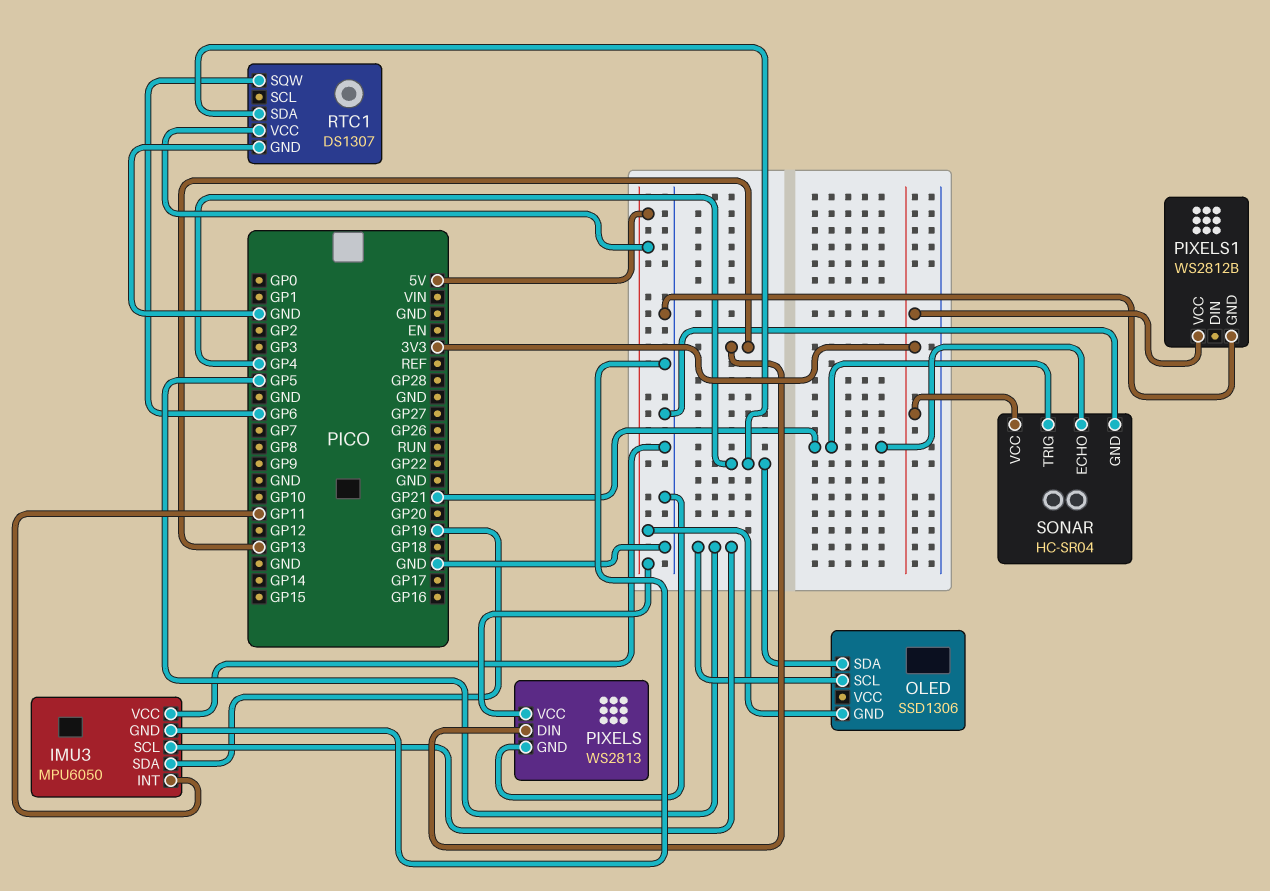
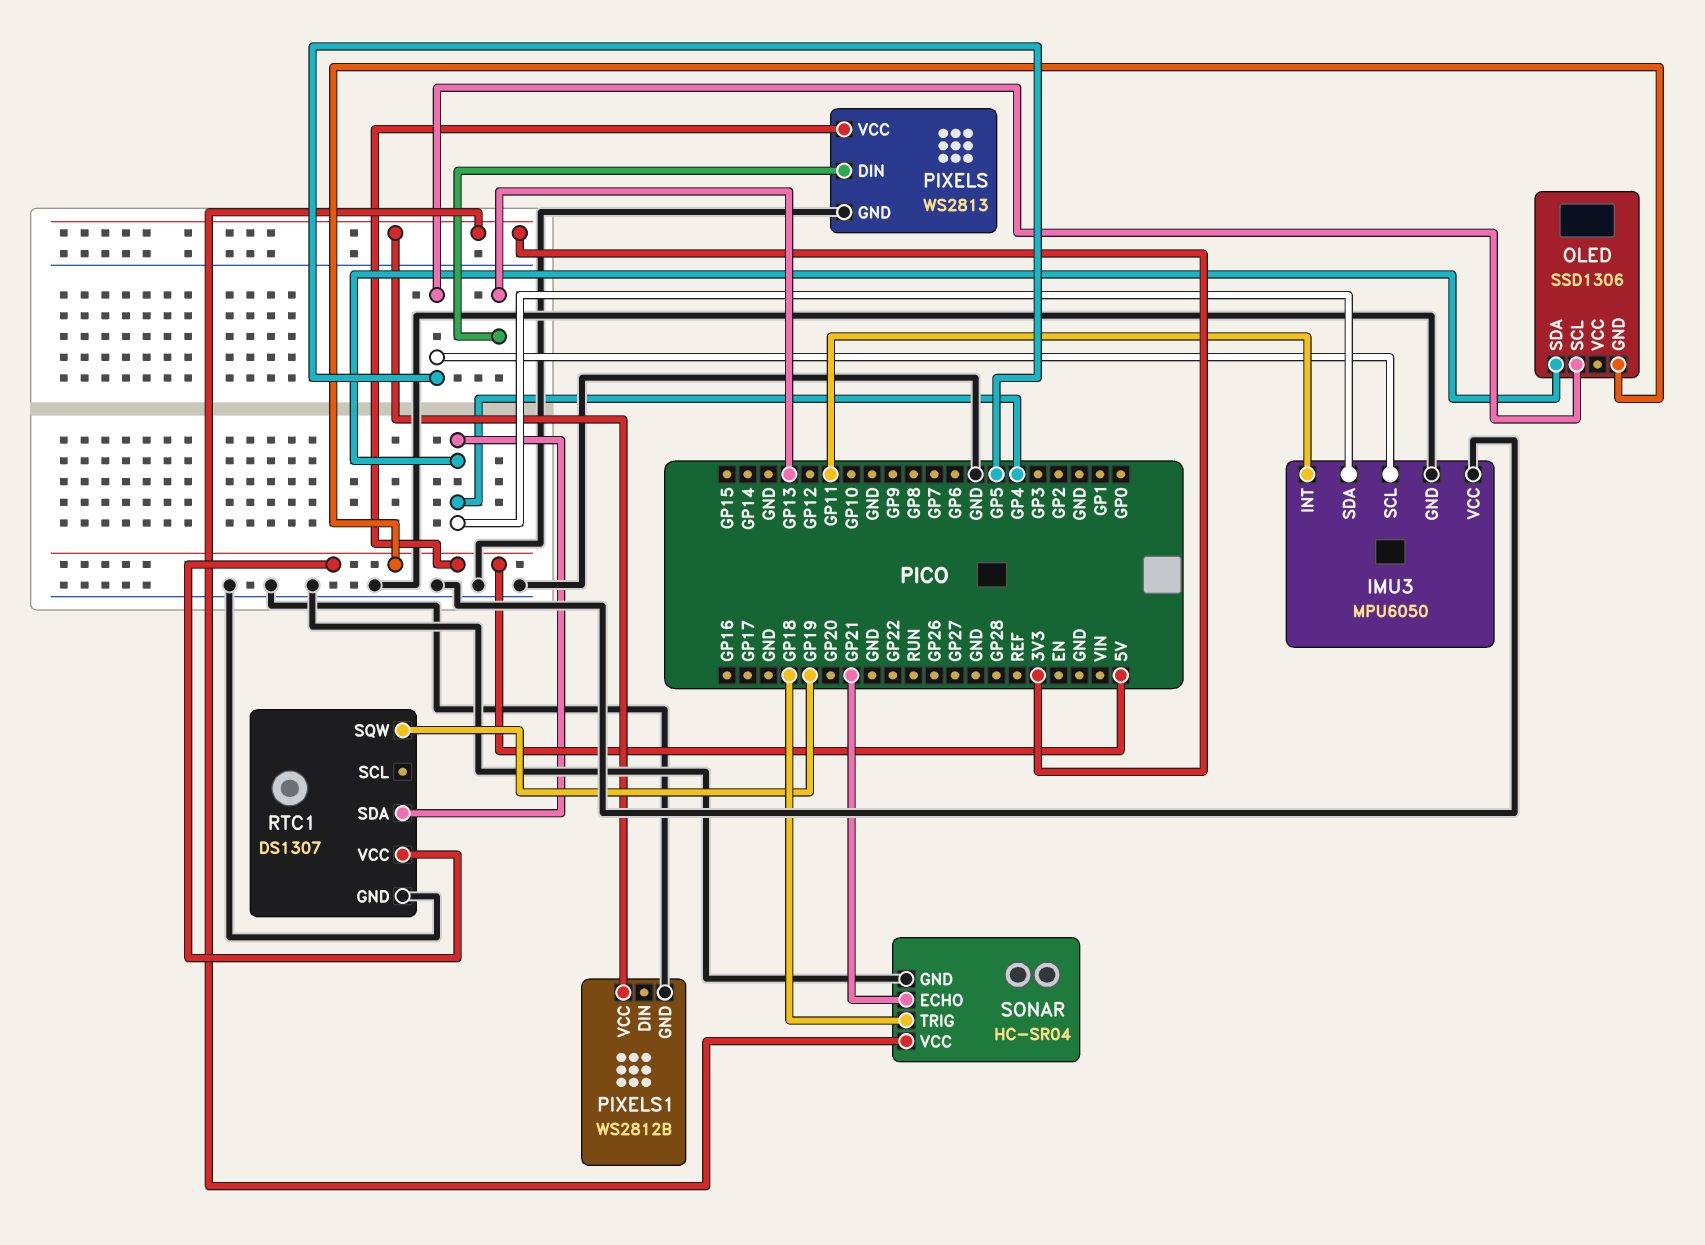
IMU3 pin SDA: GP19 -> GP4
RTC1 pin SQW: GP6 -> GP19
SONAR pin TRIG: GP21 -> GP18

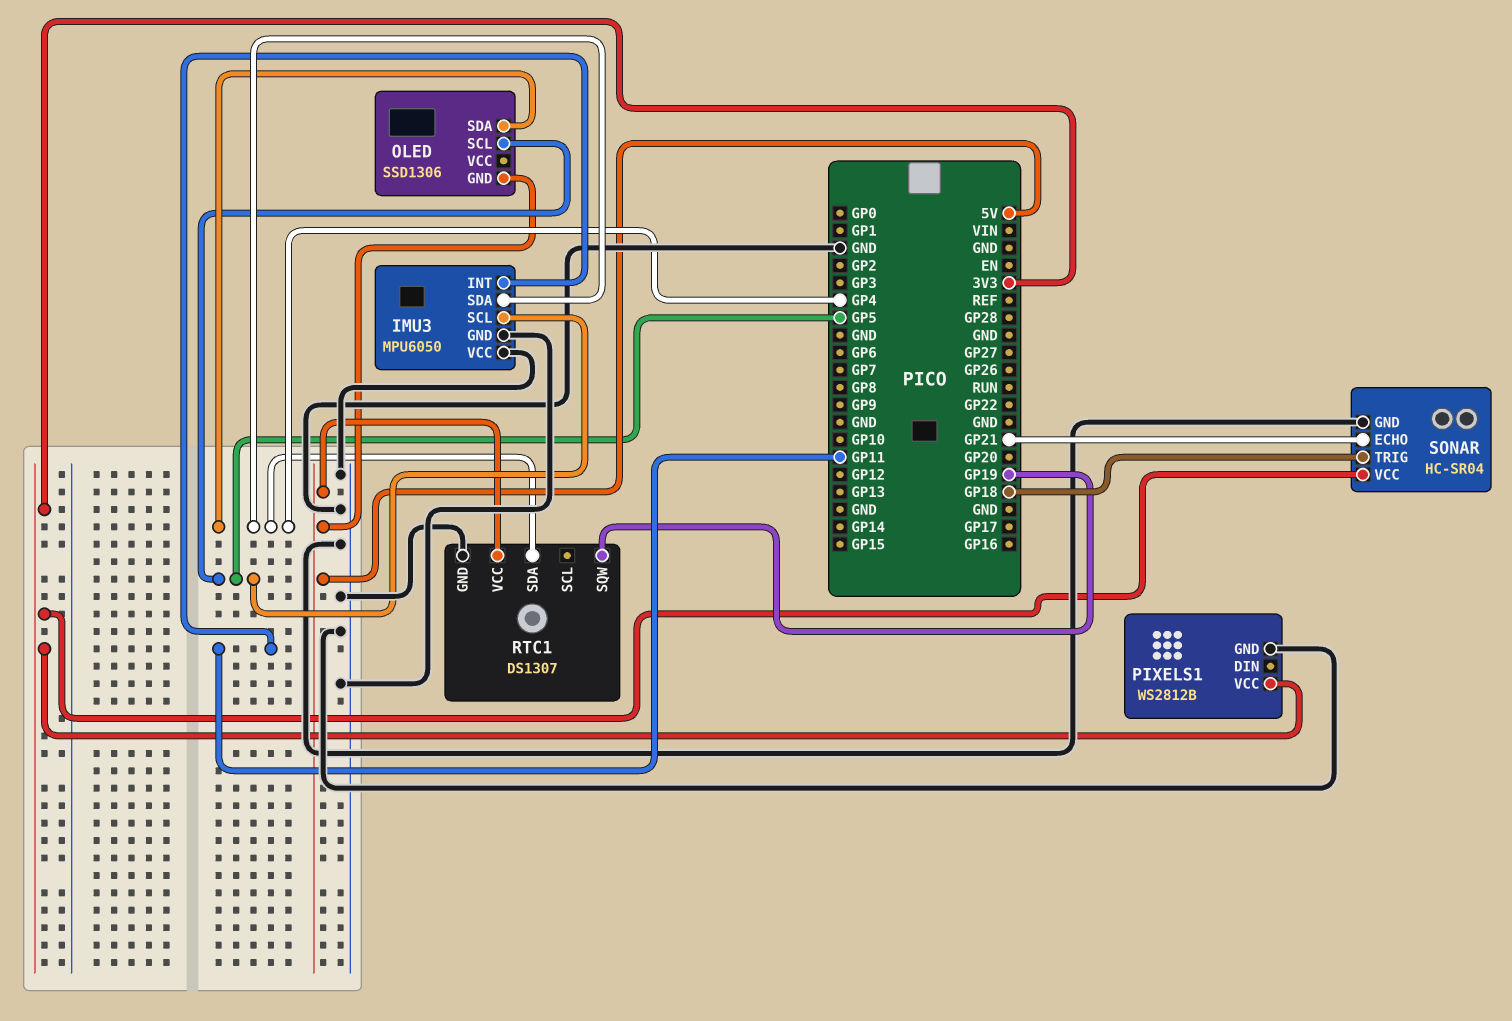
PIXELS: WS2813 -> none
PIXELS pin DIN: GP13 -> none
PIXELS pin GND: GND -> none
PIXELS pin VCC: 5V -> none

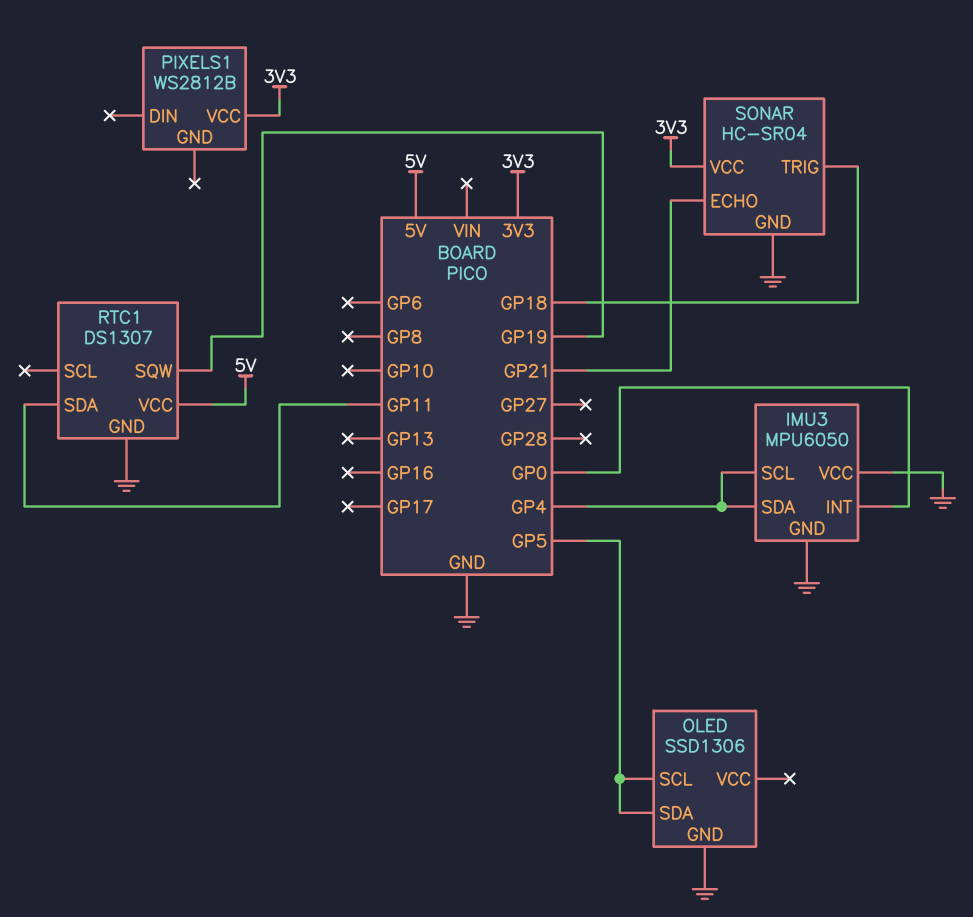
IMU3 pin INT: GP11 -> GP0
IMU3 pin SCL: GP5 -> GP4
OLED pin GND: 5V -> GND
OLED pin SDA: GP4 -> GP5
PIXELS1 pin GND: GND -> none
RTC1 pin SDA: GP4 -> GP11

